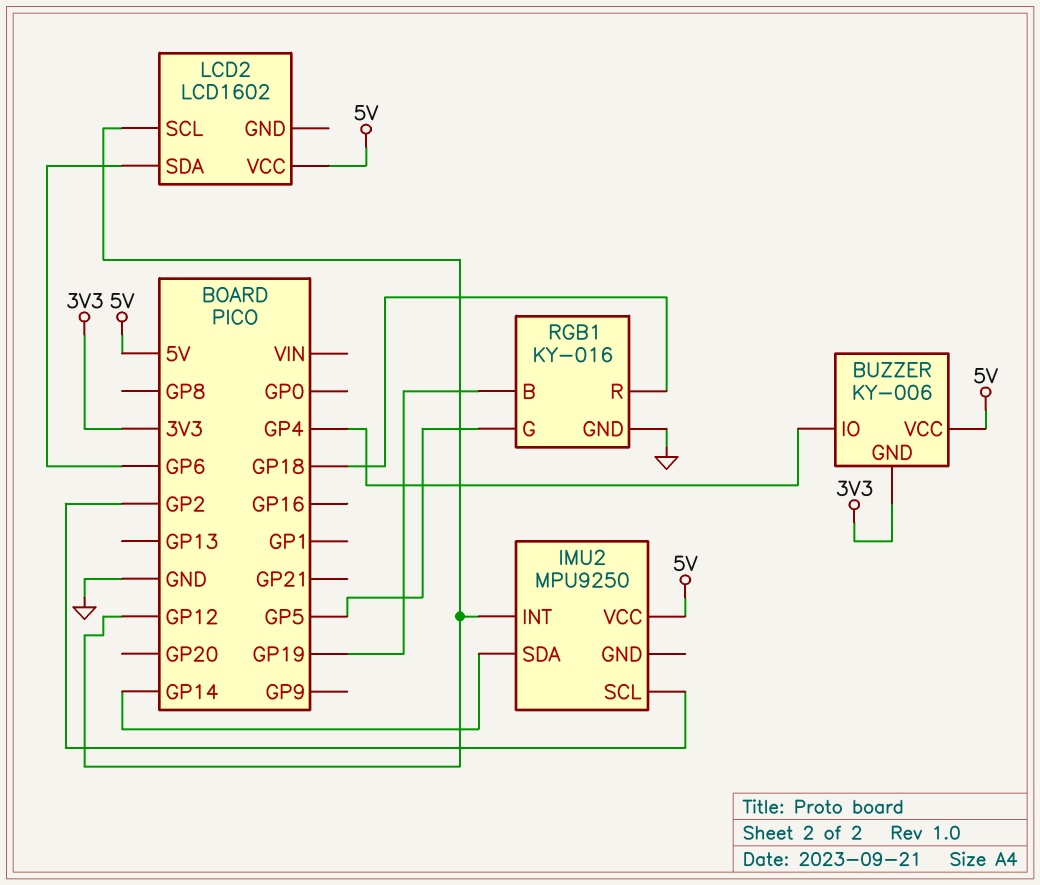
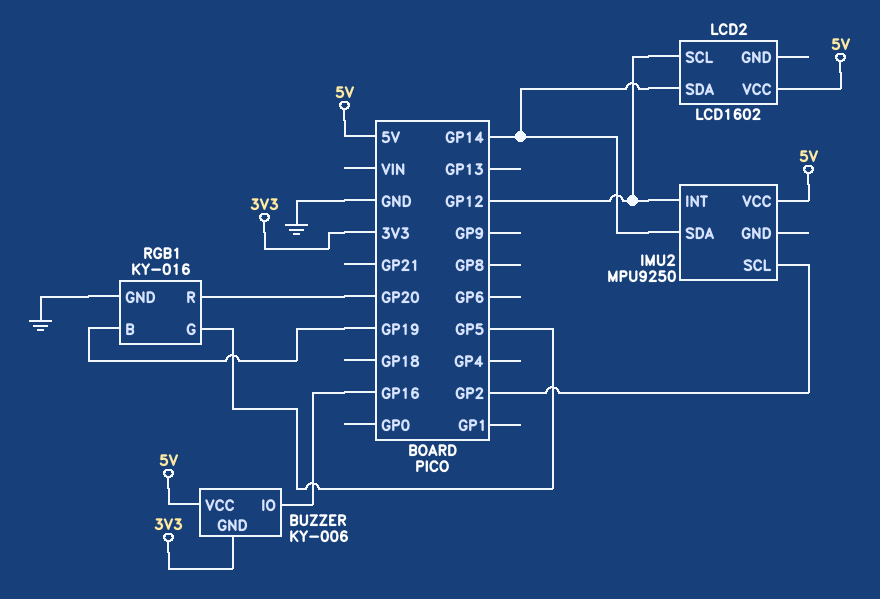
BUZZER pin IO: GP4 -> GP16
LCD2 pin SDA: GP6 -> GP14
RGB1 pin R: GP18 -> GP20

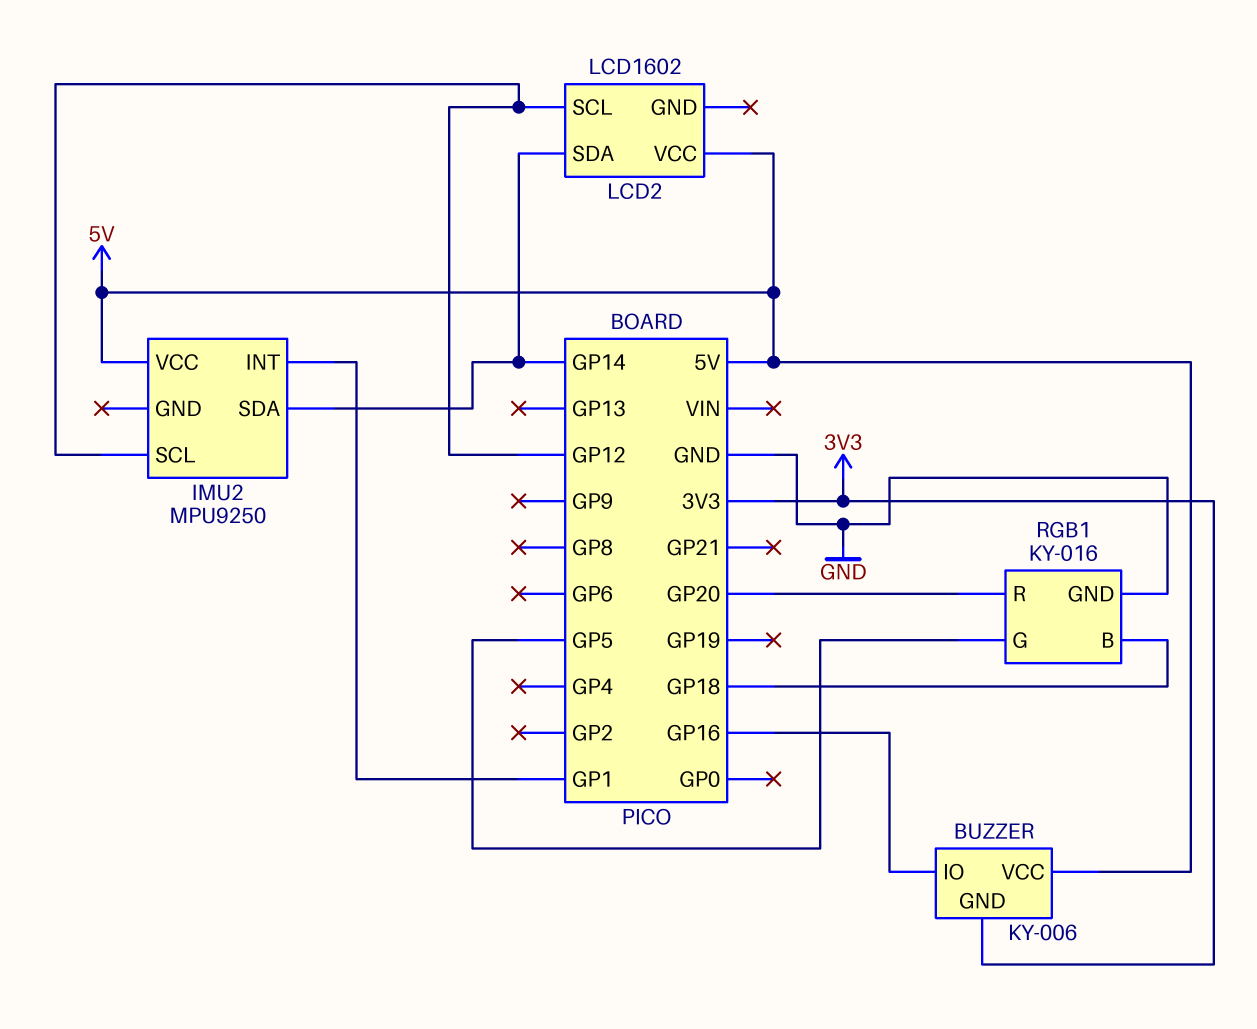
IMU2 pin INT: GP12 -> GP1
IMU2 pin SCL: GP2 -> GP12
RGB1 pin B: GP19 -> GP18

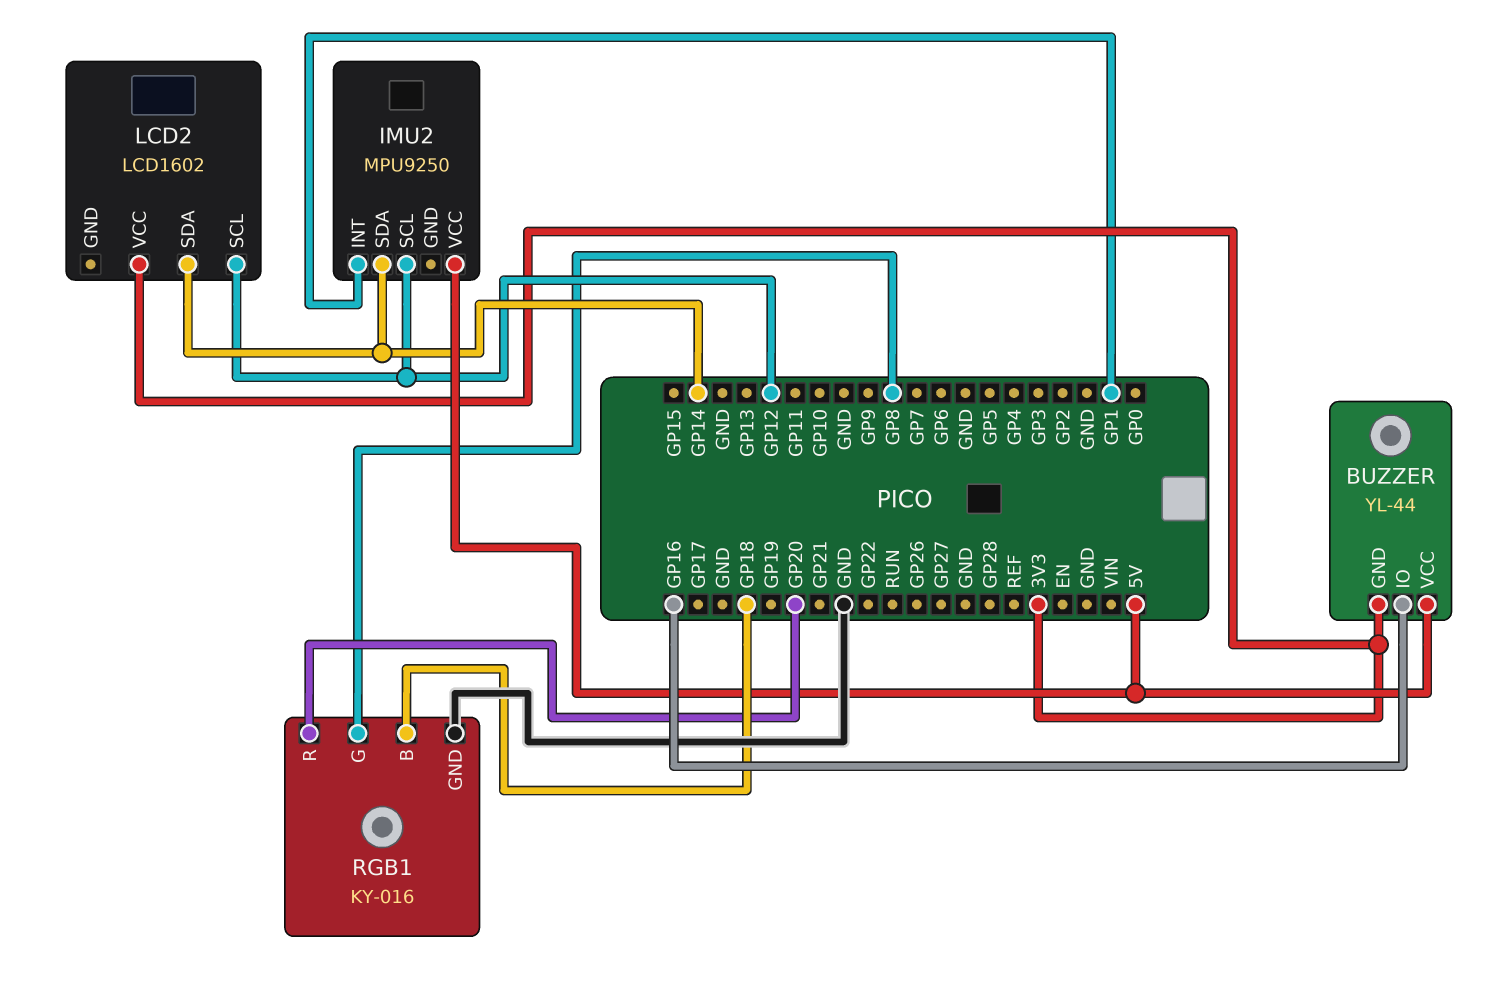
BUZZER: KY-006 -> YL-44
LCD2 pin VCC: 5V -> 3V3
RGB1 pin G: GP5 -> GP8

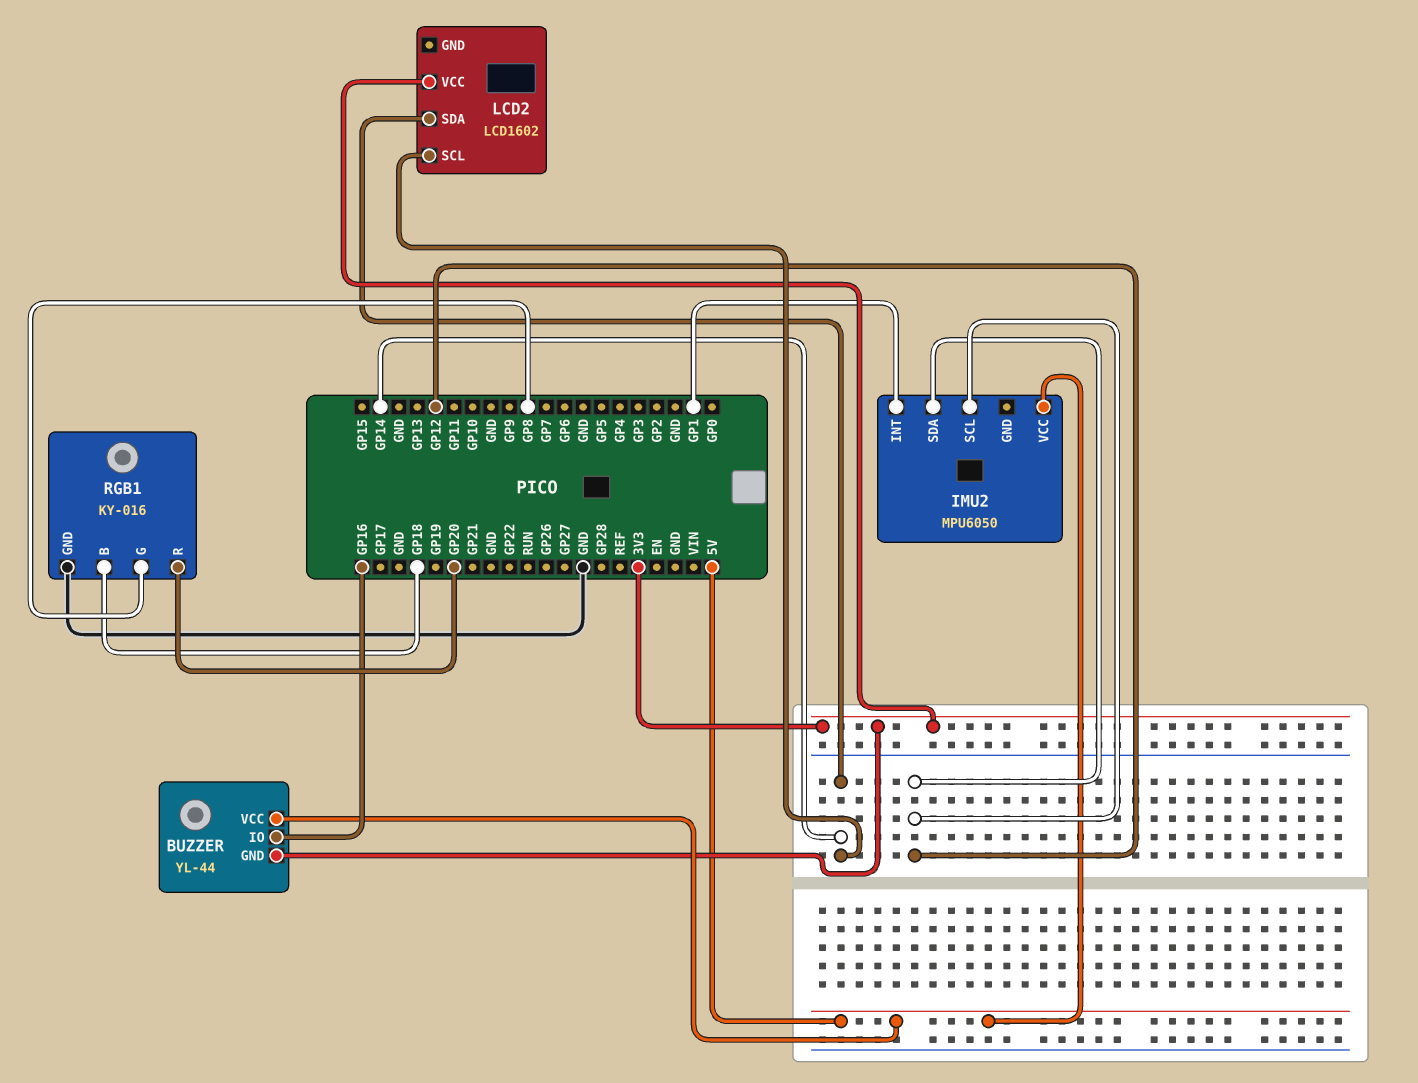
IMU2: MPU9250 -> MPU6050
IMU2 pin SDA: GP14 -> GP12
LCD2 pin SCL: GP12 -> GP14

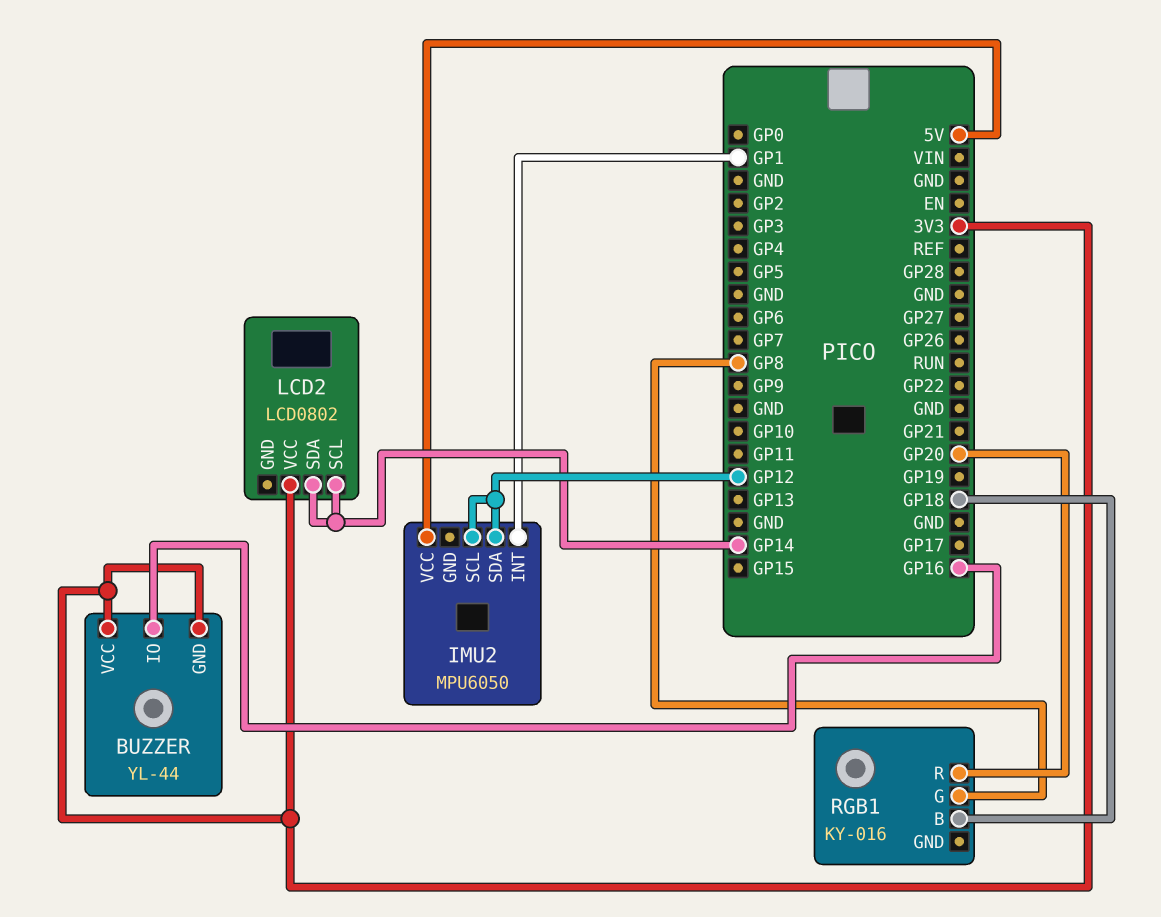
BUZZER pin VCC: 5V -> 3V3
LCD2: LCD1602 -> LCD0802
RGB1 pin GND: GND -> none

